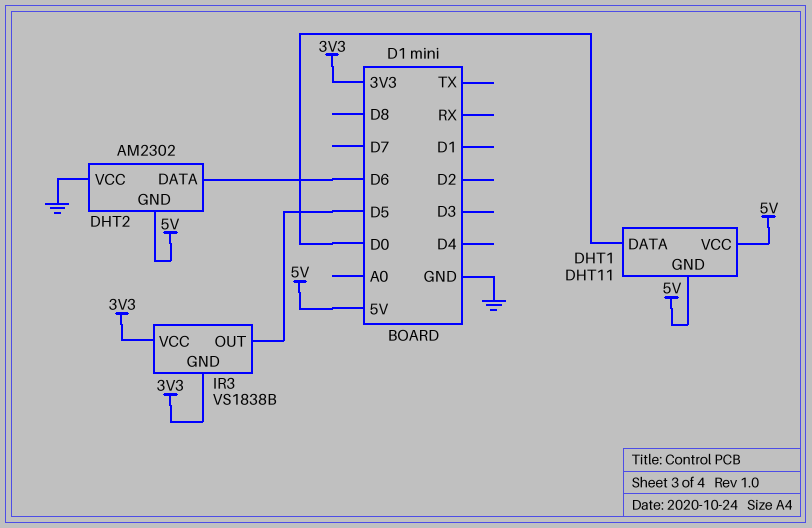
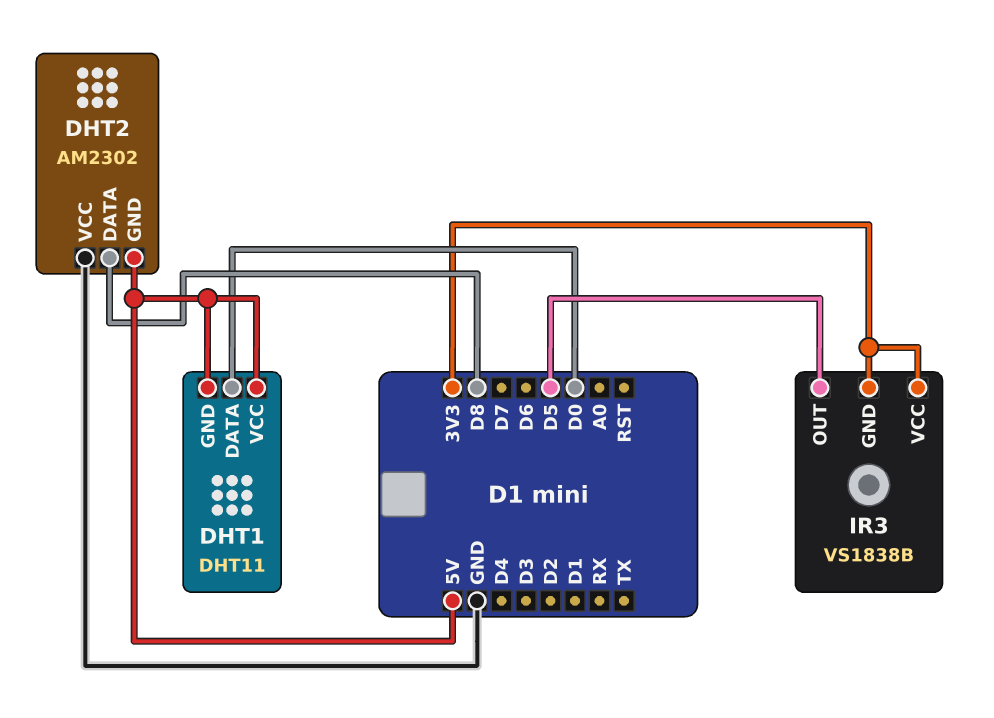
DHT2 pin DATA: D6 -> D8

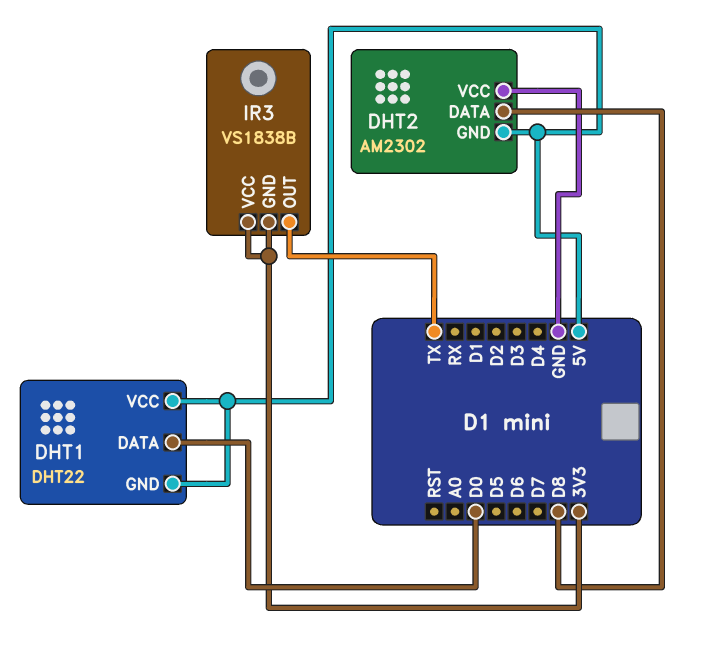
DHT1: DHT11 -> DHT22
IR3 pin OUT: D5 -> TX

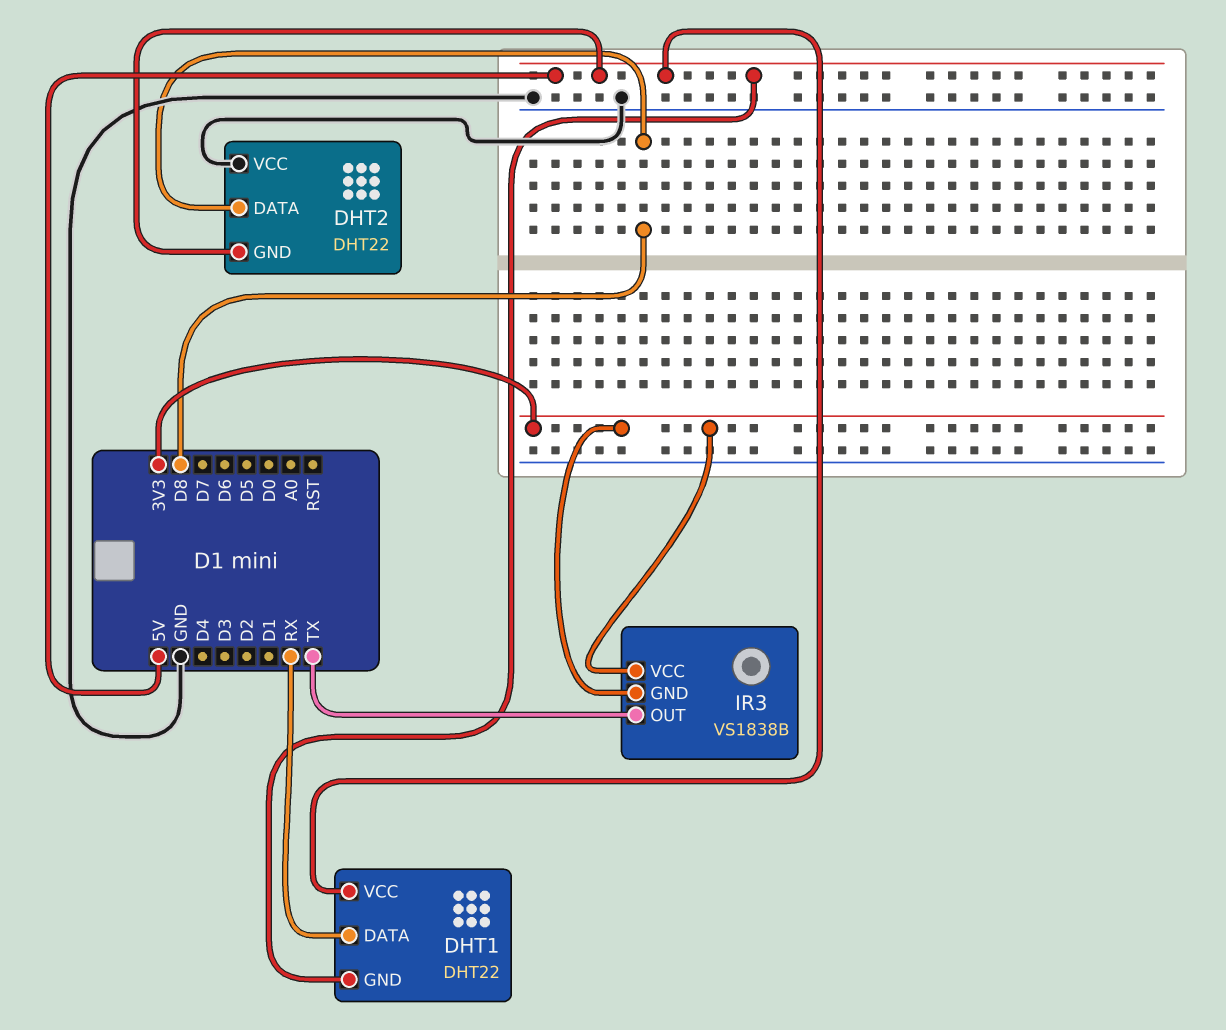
DHT1 pin DATA: D0 -> RX
DHT2: AM2302 -> DHT22

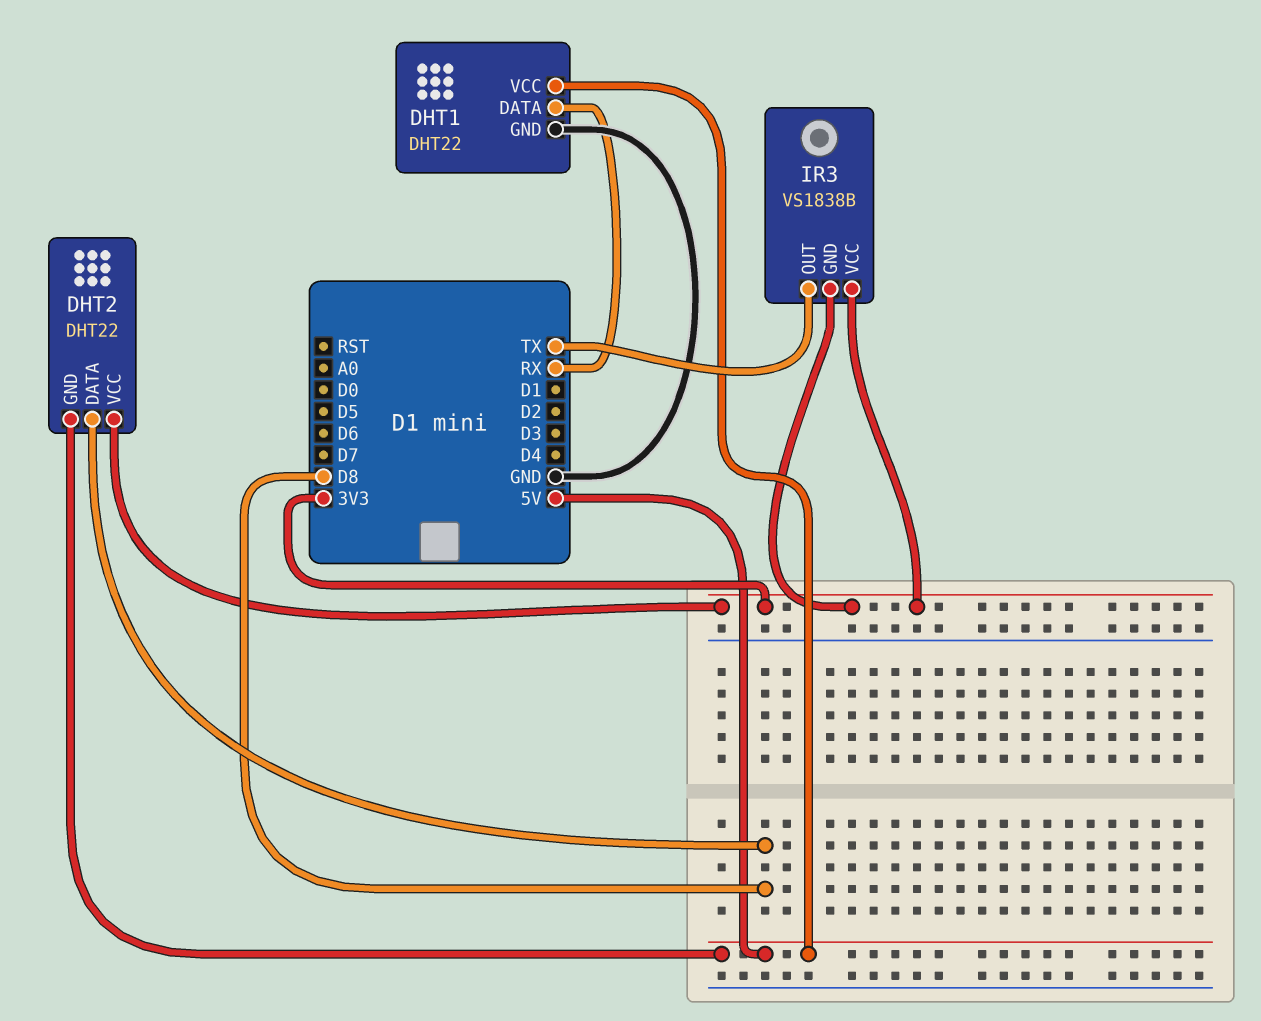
DHT1 pin GND: 5V -> GND
DHT2 pin VCC: GND -> 3V3

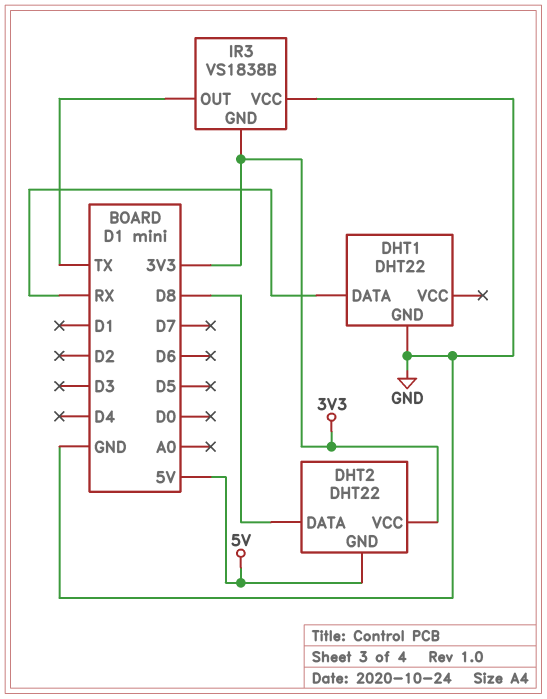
DHT1 pin VCC: 5V -> none
IR3 pin VCC: 3V3 -> GND

